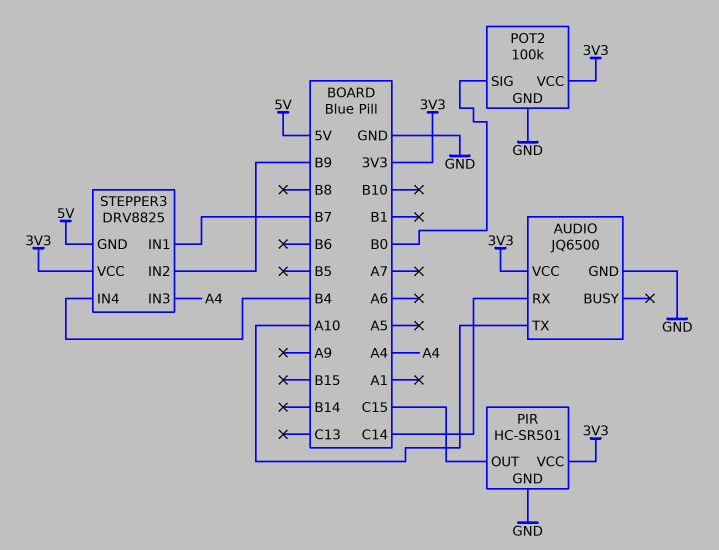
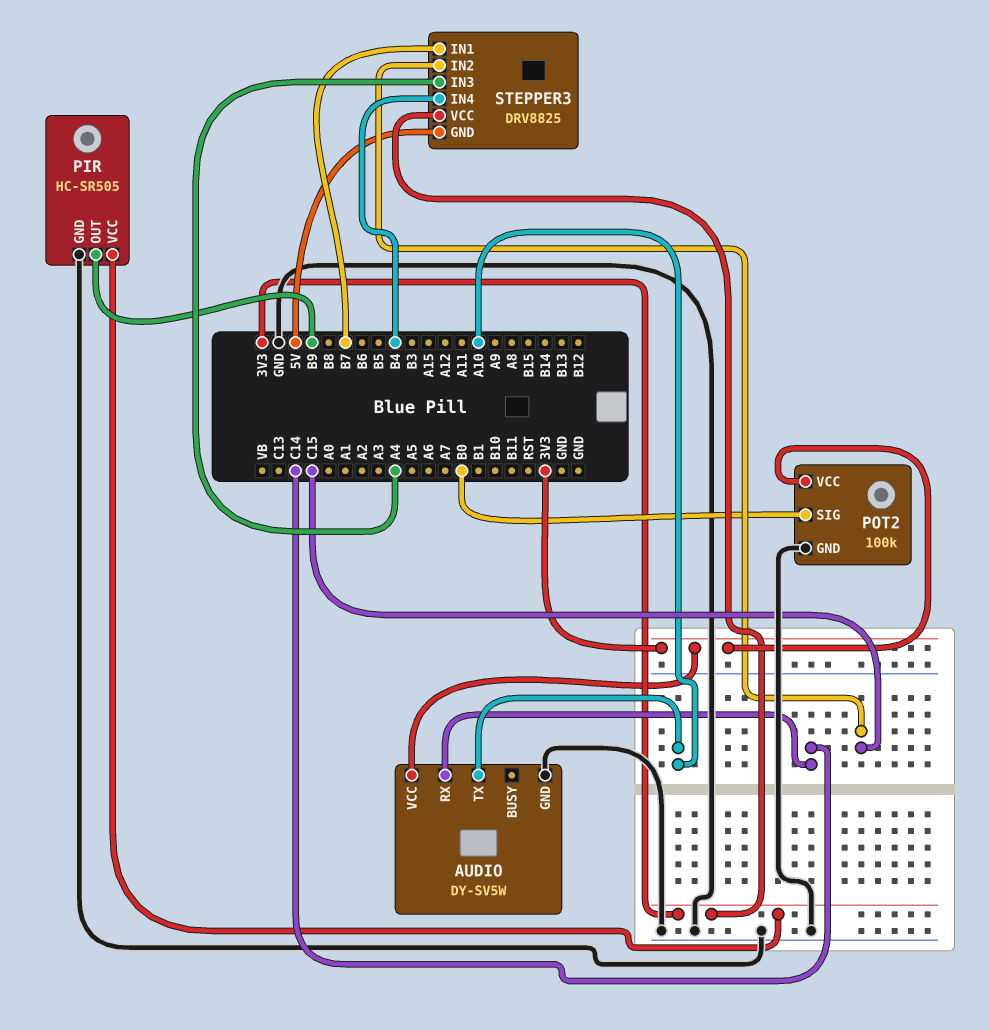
AUDIO: JQ6500 -> DY-SV5W
PIR: HC-SR501 -> HC-SR505
PIR pin OUT: C15 -> B9
STEPPER3 pin IN2: B9 -> C15

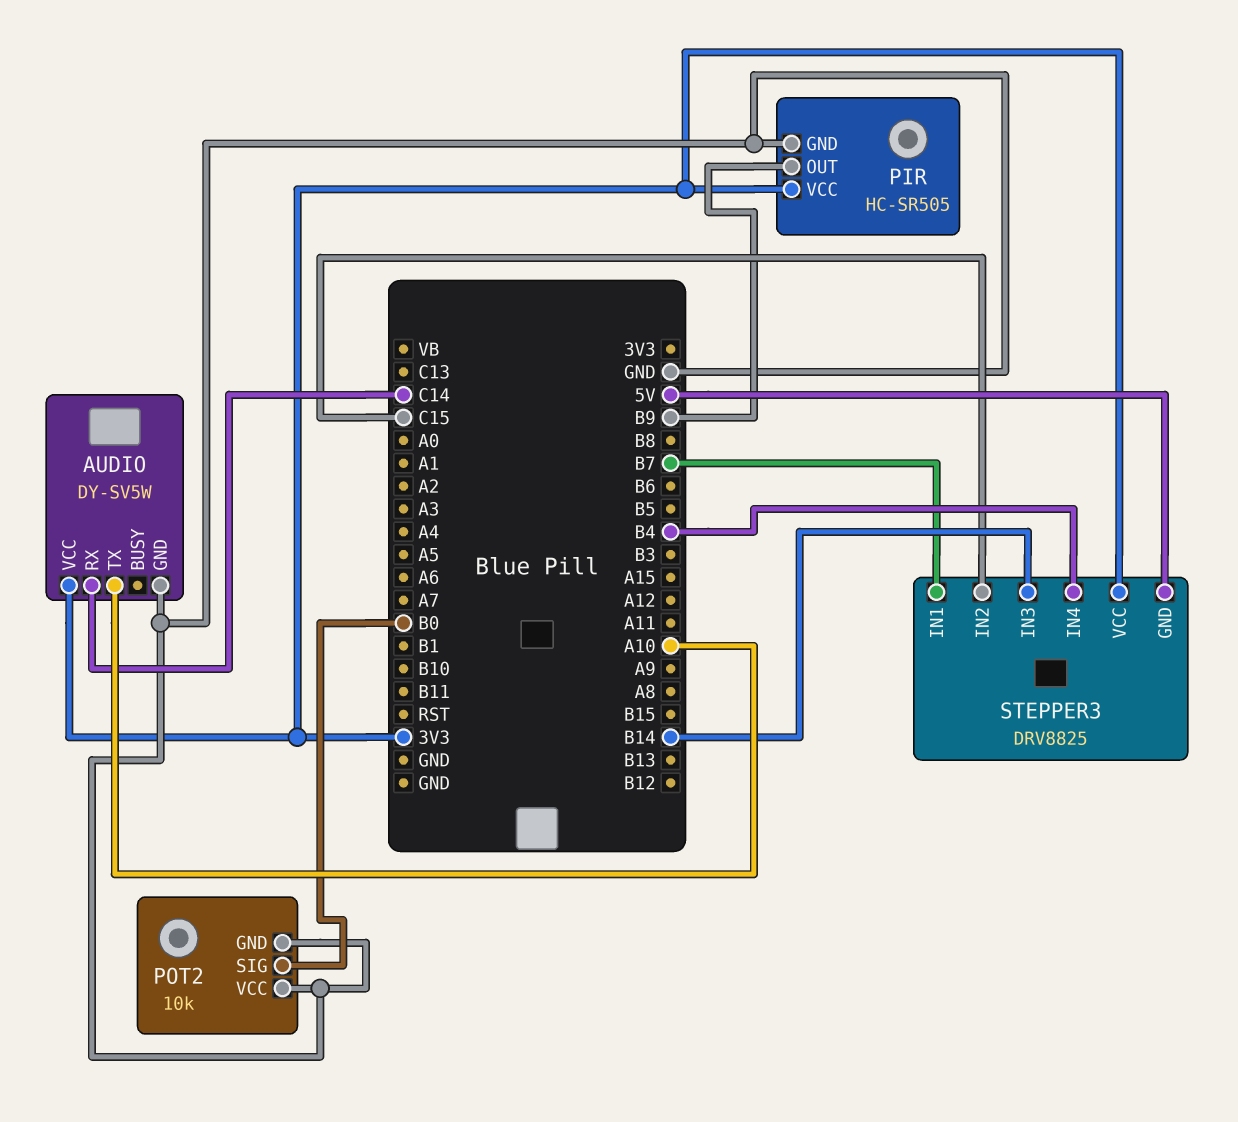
POT2: 100k -> 10k
POT2 pin VCC: 3V3 -> GND
STEPPER3 pin IN3: A4 -> B14

